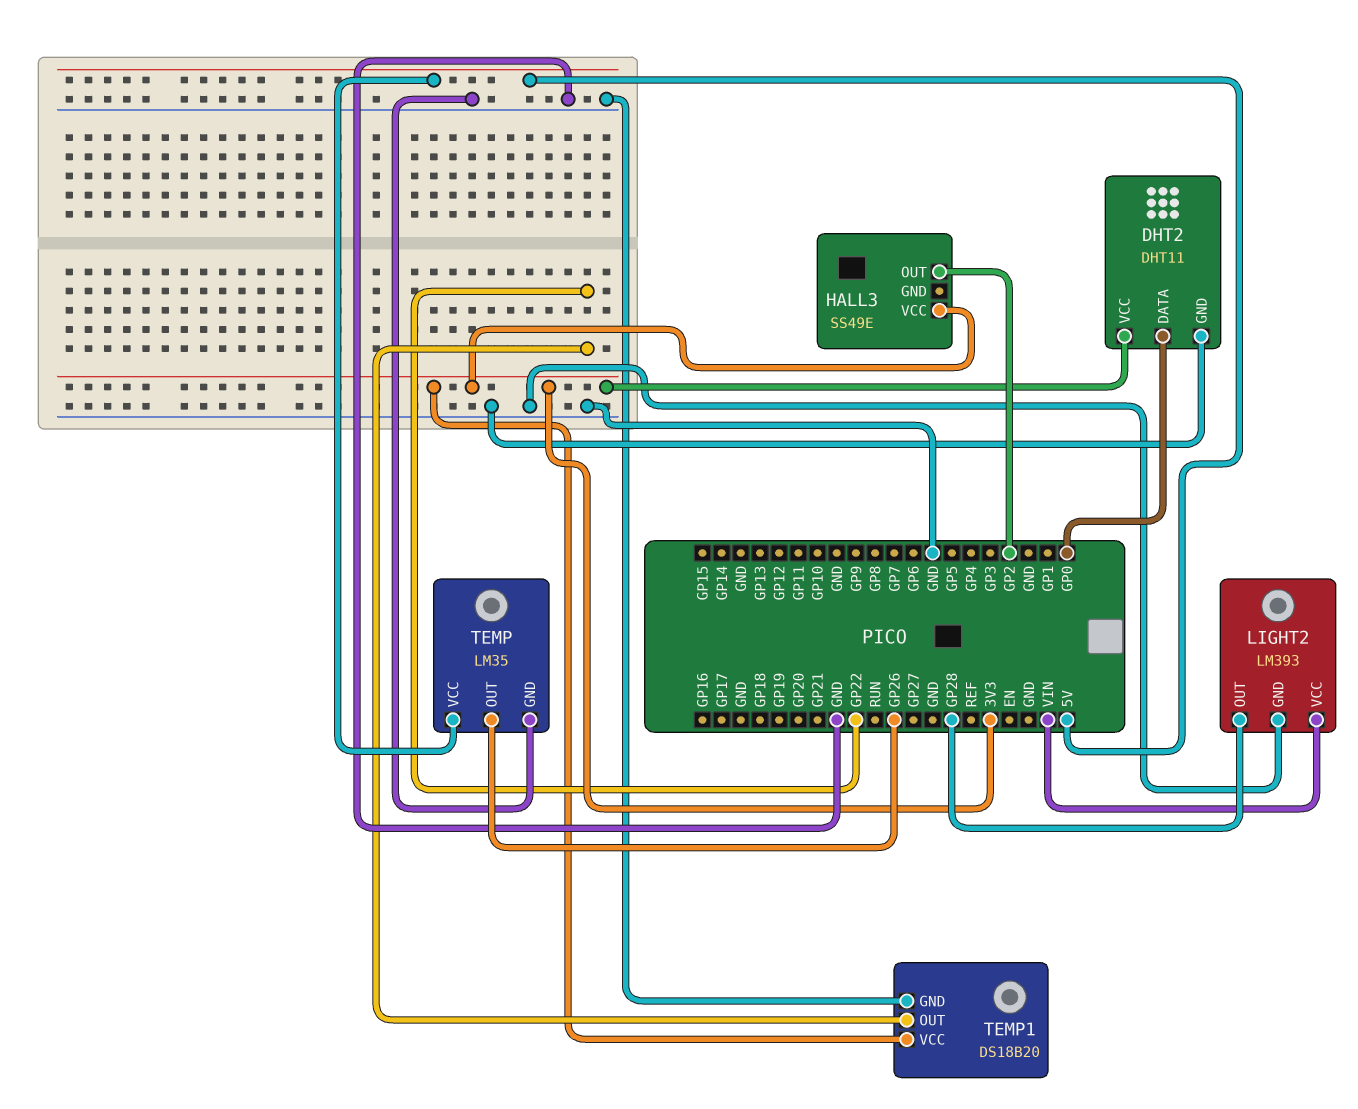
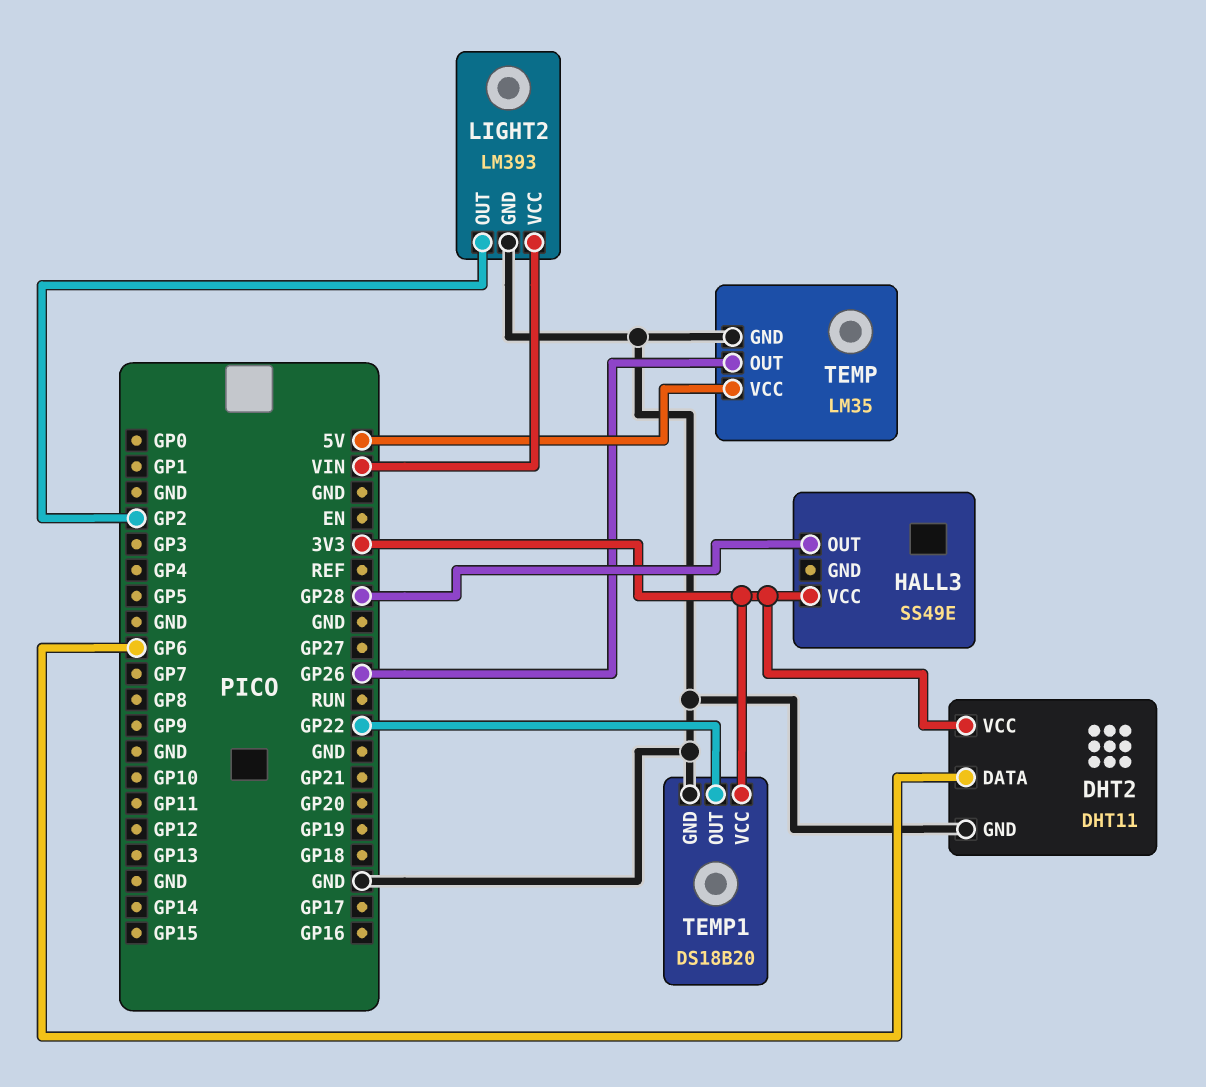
DHT2 pin DATA: GP0 -> GP6
HALL3 pin OUT: GP2 -> GP28
LIGHT2 pin OUT: GP28 -> GP2

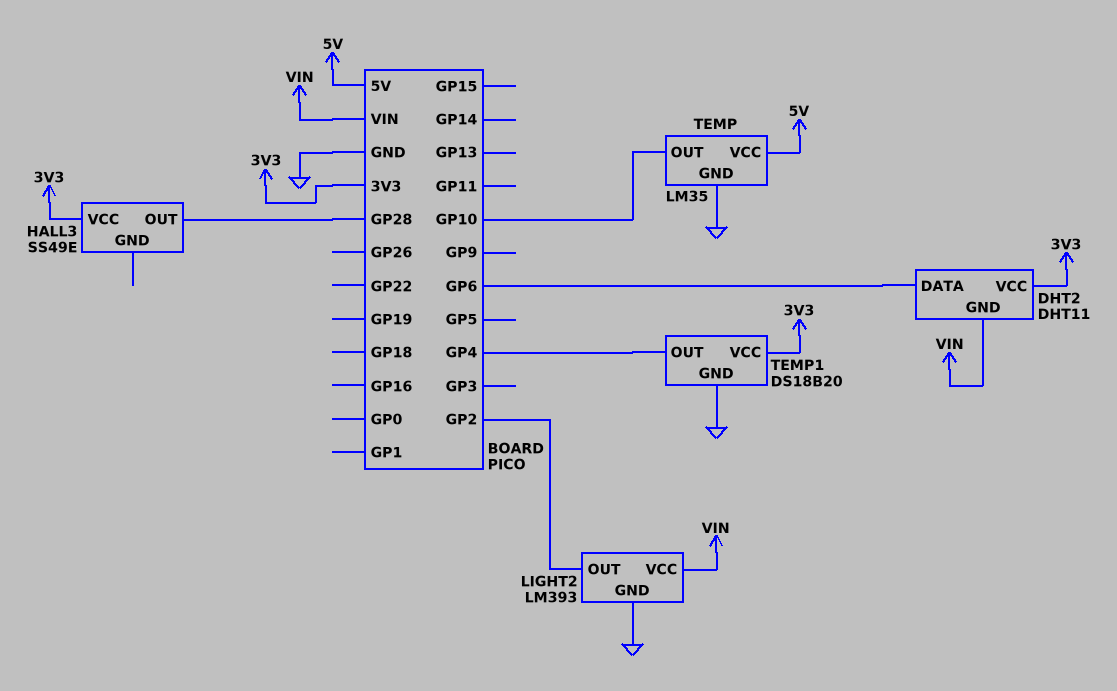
DHT2 pin GND: GND -> VIN
TEMP pin OUT: GP26 -> GP10
TEMP1 pin OUT: GP22 -> GP4

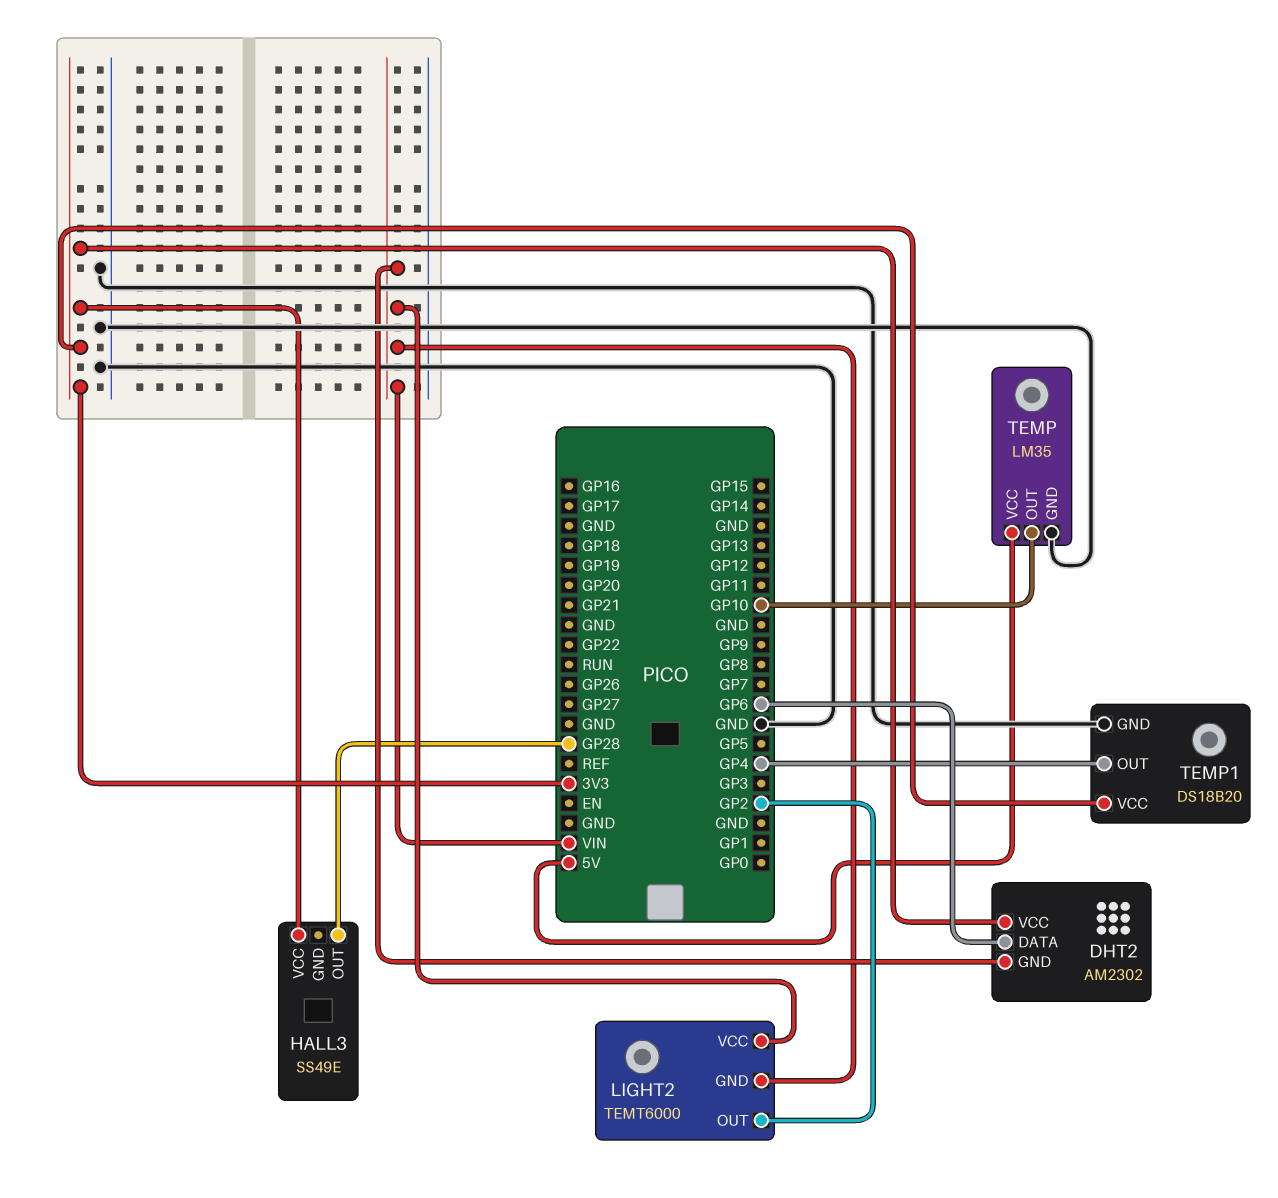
DHT2: DHT11 -> AM2302
LIGHT2: LM393 -> TEMT6000
LIGHT2 pin GND: GND -> VIN

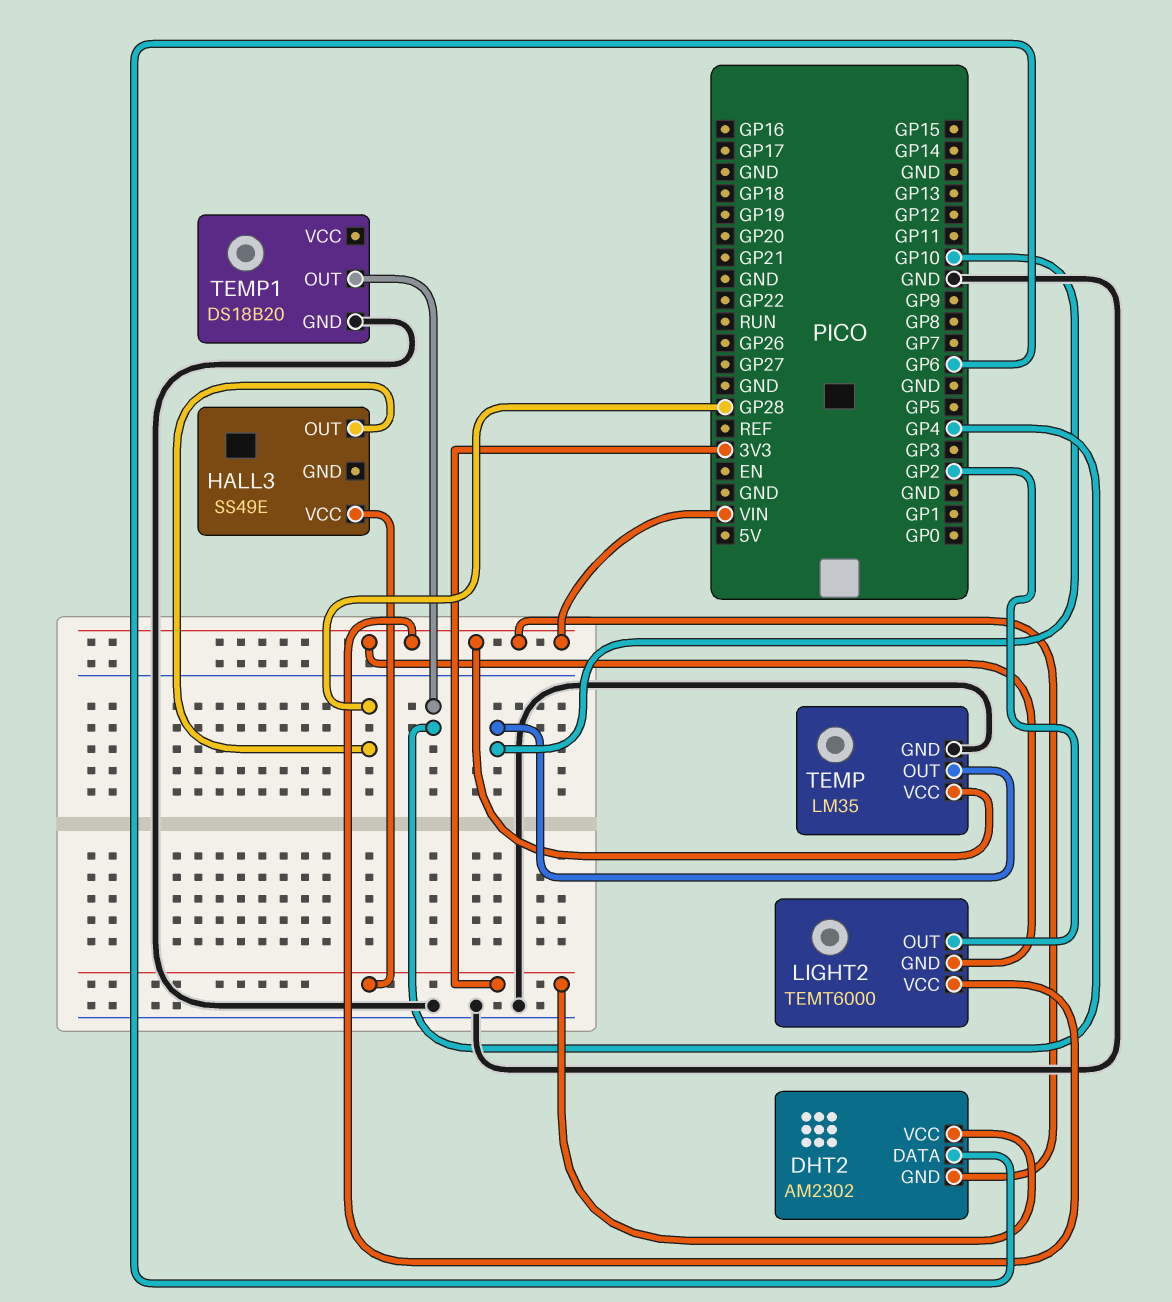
TEMP pin VCC: 5V -> VIN
TEMP1 pin VCC: 3V3 -> none

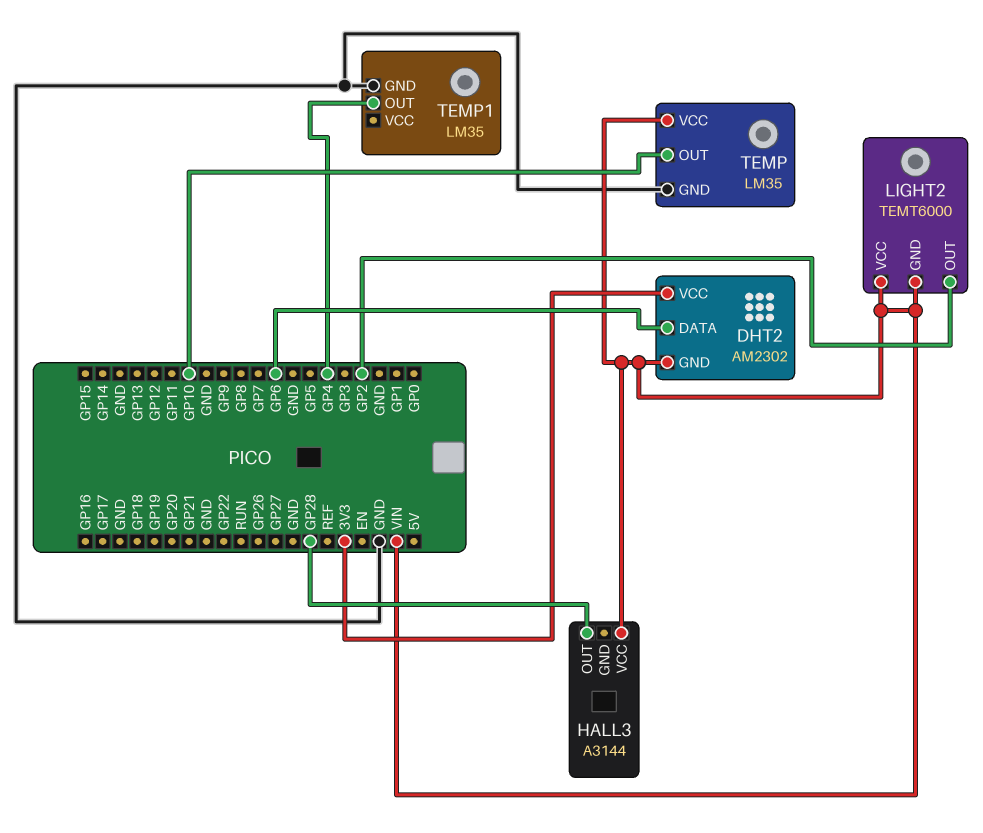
HALL3: SS49E -> A3144
HALL3 pin VCC: 3V3 -> VIN
TEMP1: DS18B20 -> LM35

